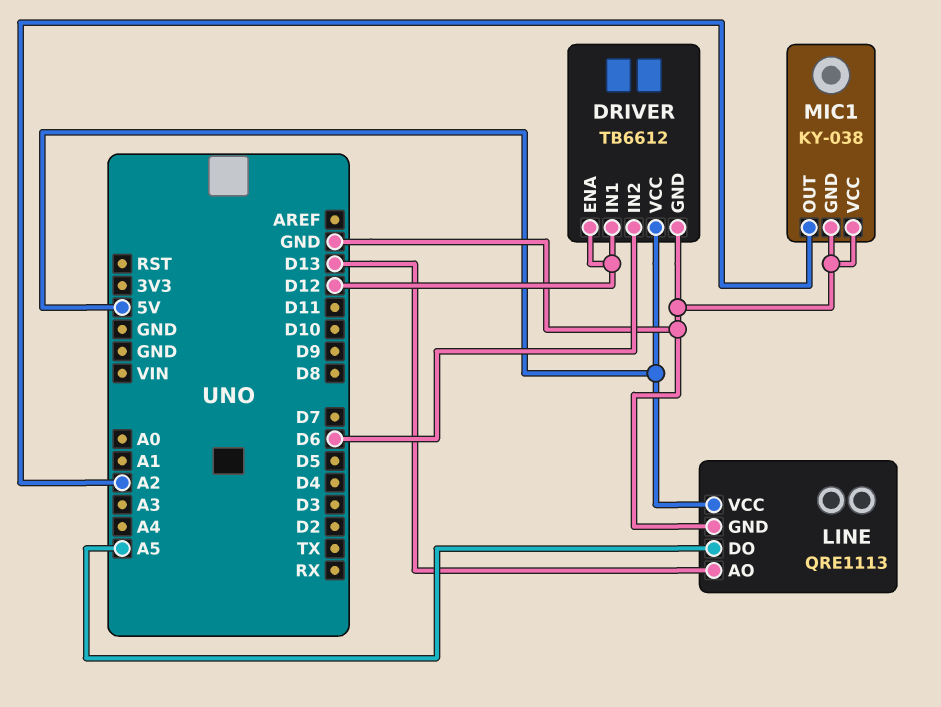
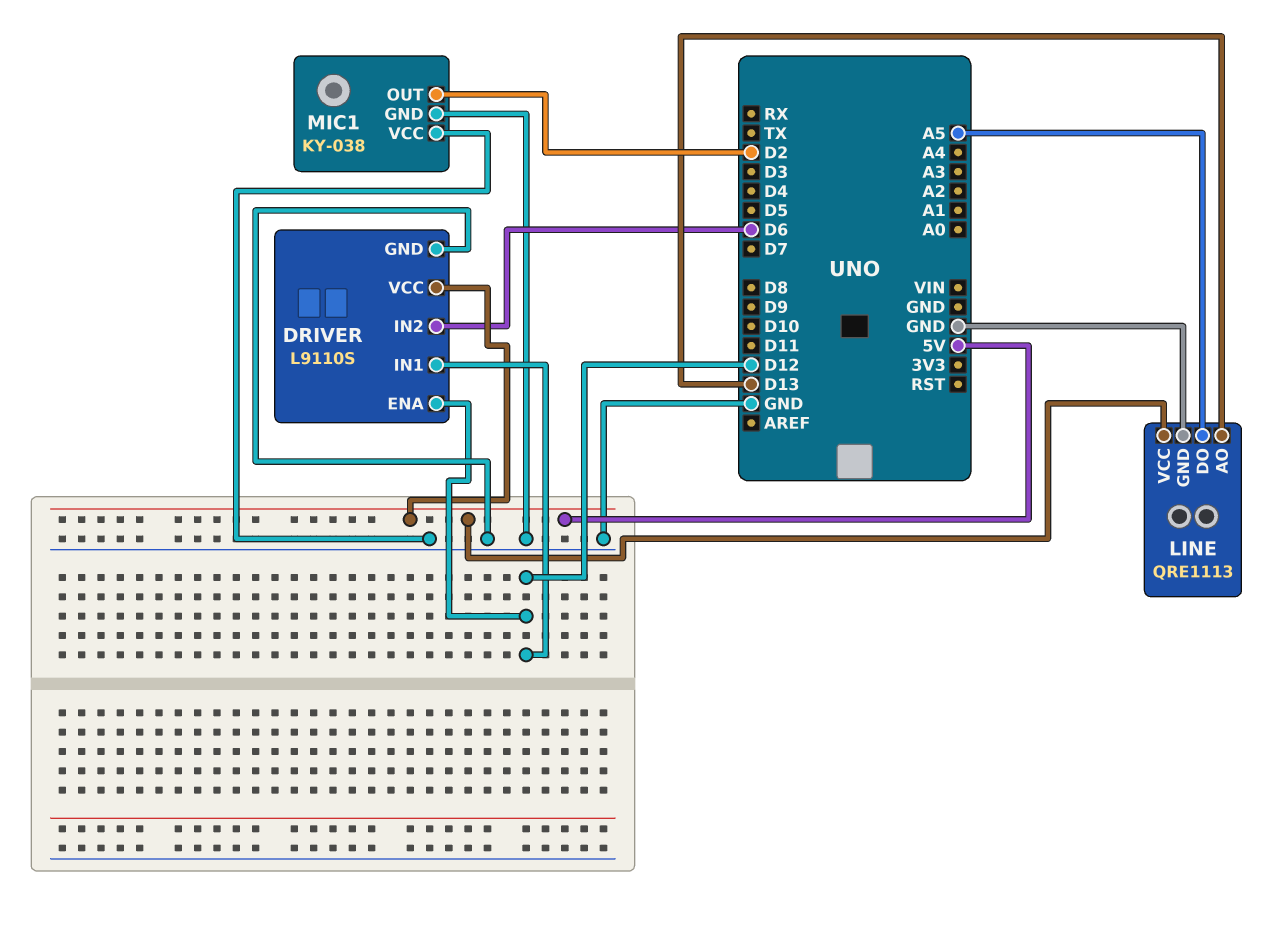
DRIVER: TB6612 -> L9110S
MIC1 pin OUT: A2 -> D2

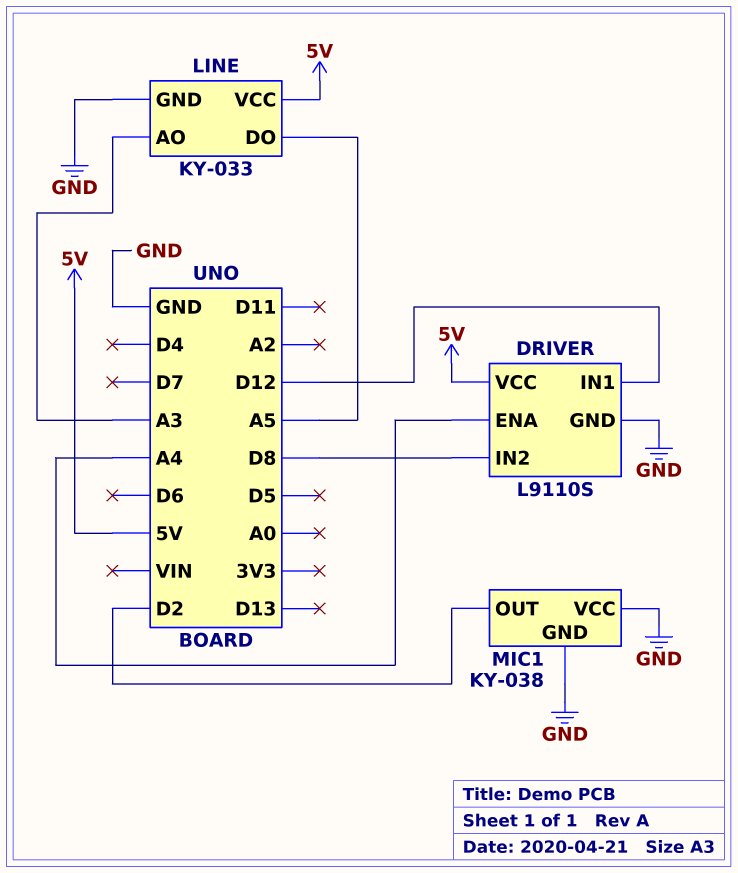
DRIVER pin ENA: D12 -> A4
DRIVER pin IN2: D6 -> D8
LINE: QRE1113 -> KY-033
LINE pin AO: D13 -> A3

